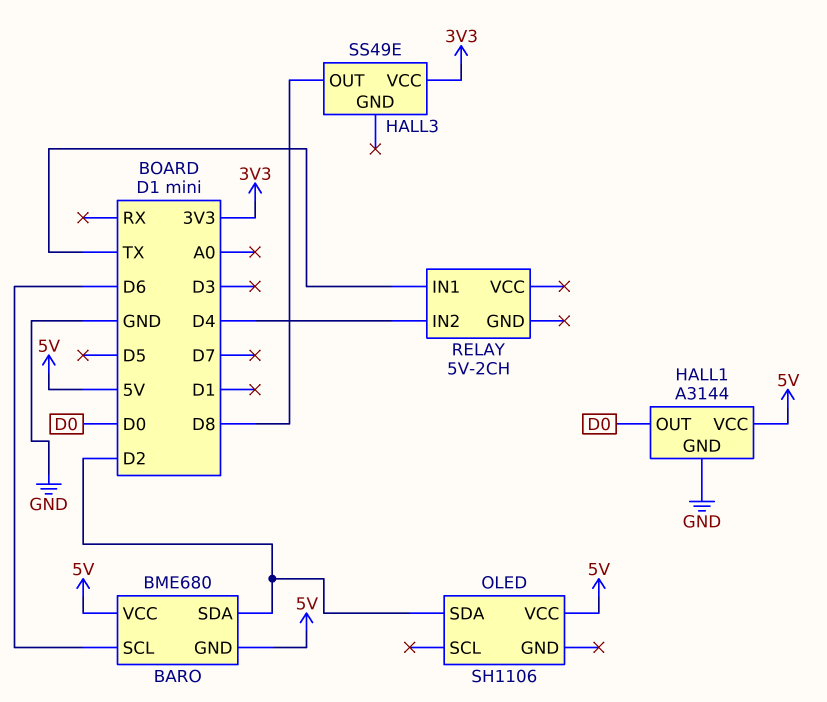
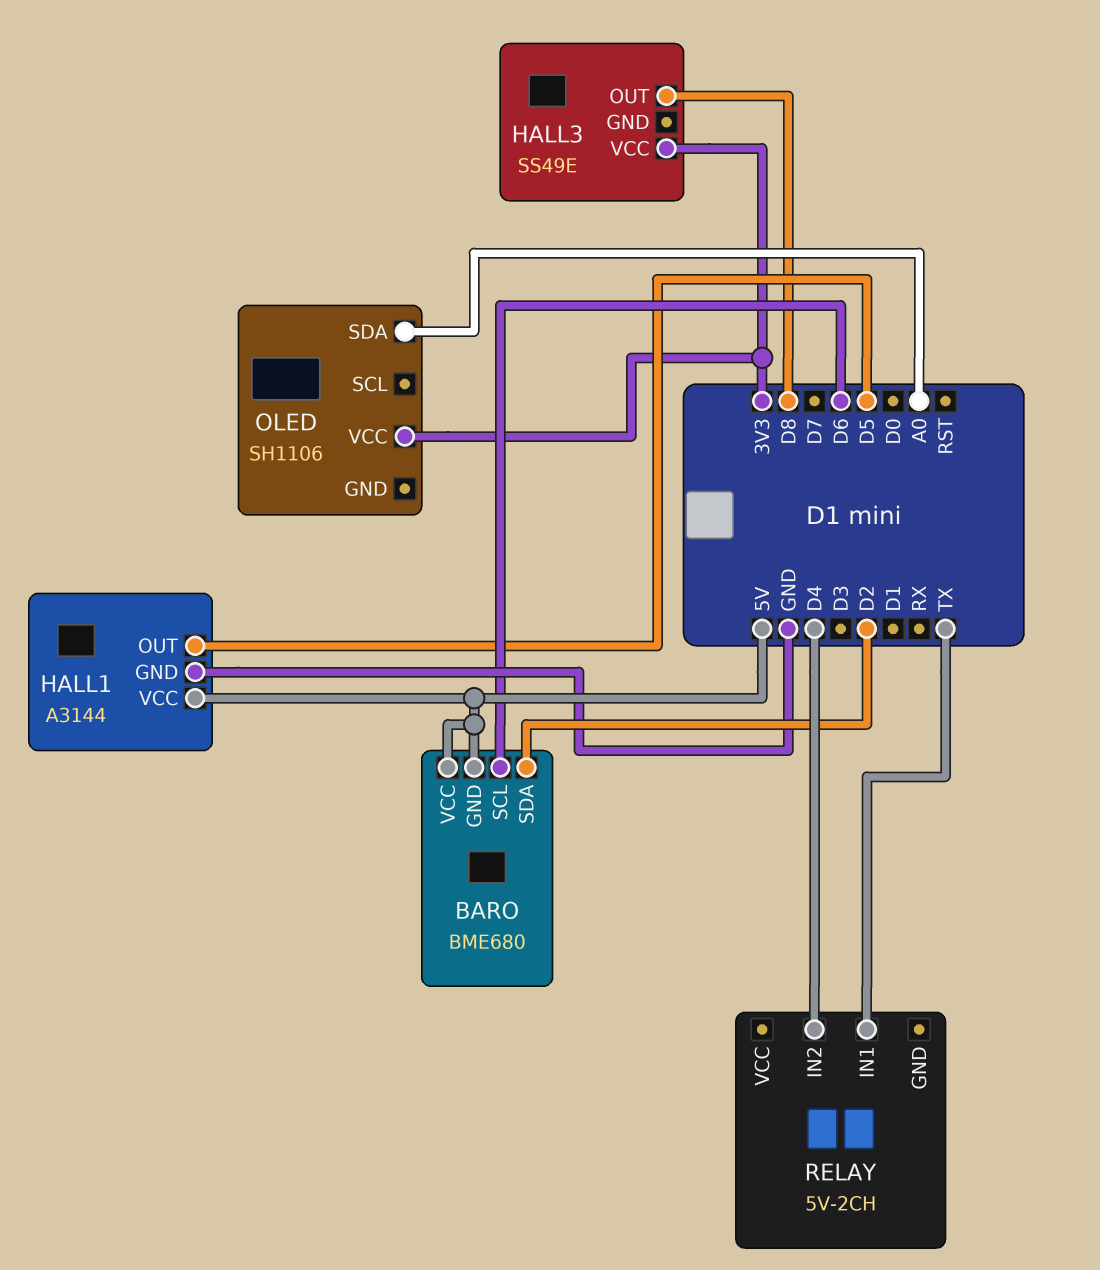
HALL1 pin OUT: D0 -> D5
OLED pin SDA: D2 -> A0
OLED pin VCC: 5V -> 3V3

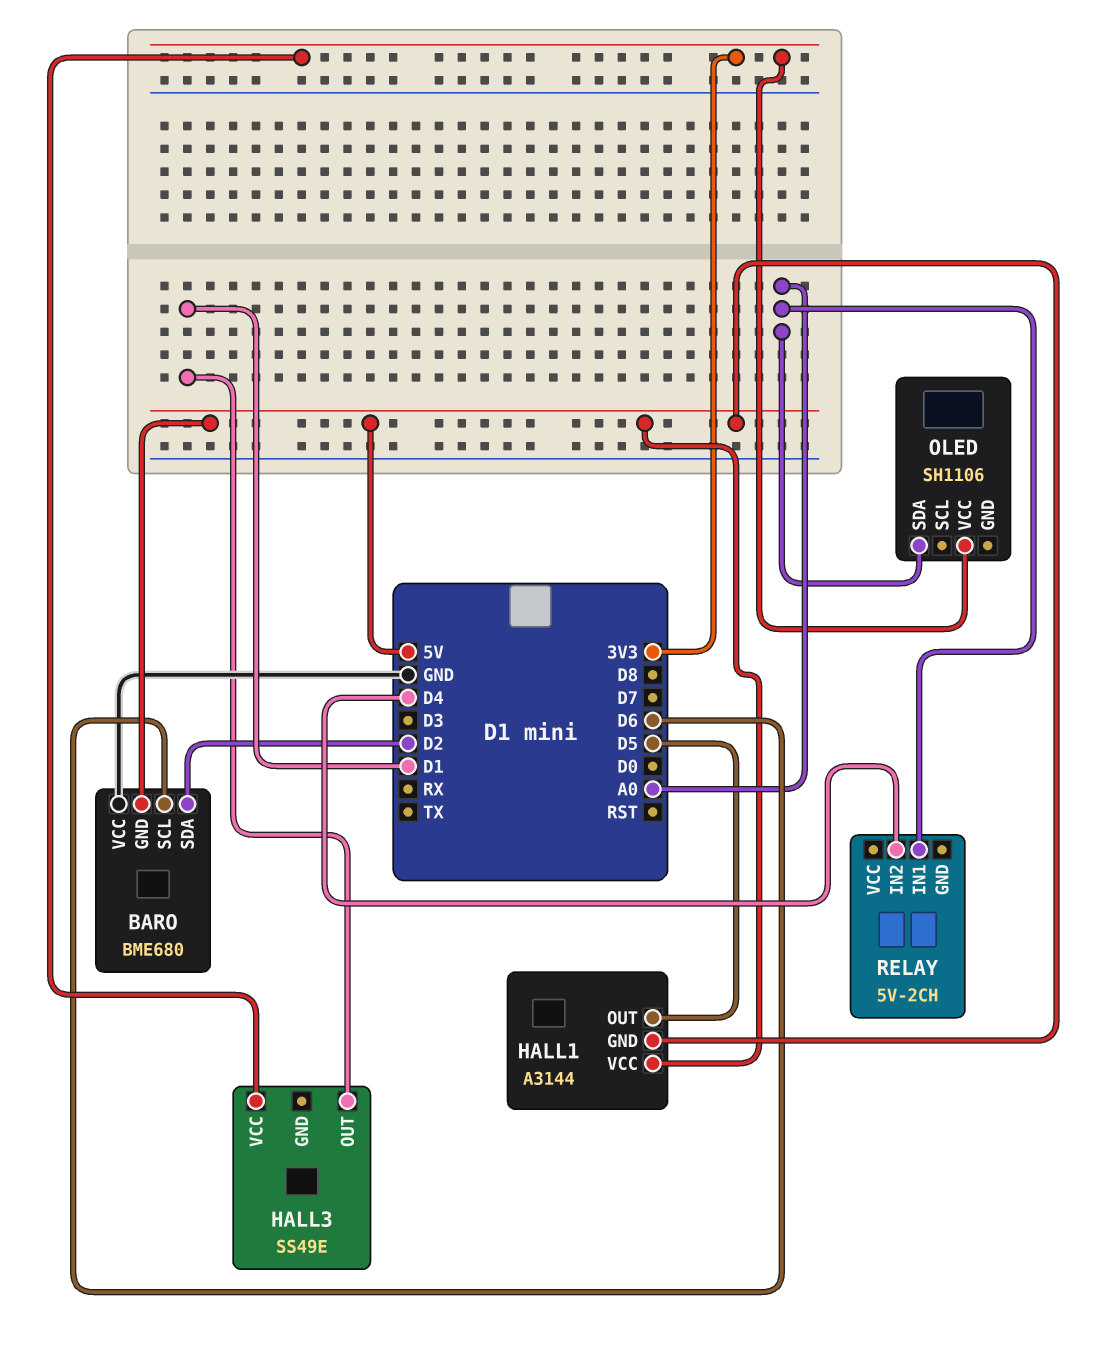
BARO pin VCC: 5V -> GND
HALL1 pin GND: GND -> 5V
HALL3 pin OUT: D8 -> D1
RELAY pin IN1: TX -> A0

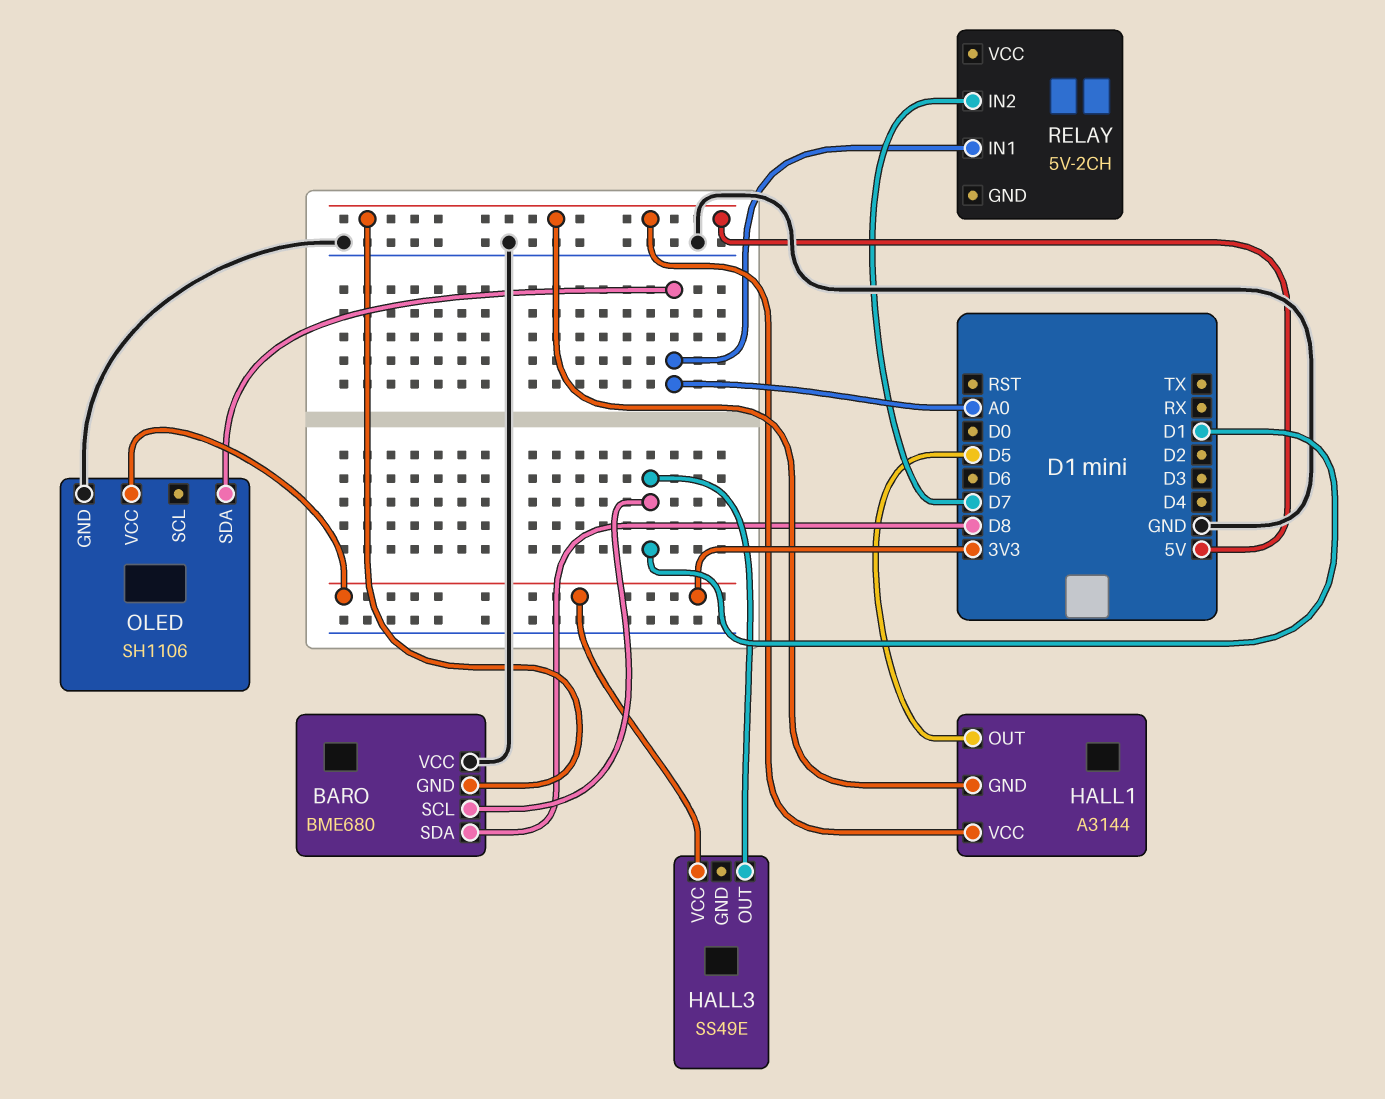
BARO pin SCL: D6 -> D1
BARO pin SDA: D2 -> D8
OLED pin GND: none -> GND
RELAY pin IN2: D4 -> D7

